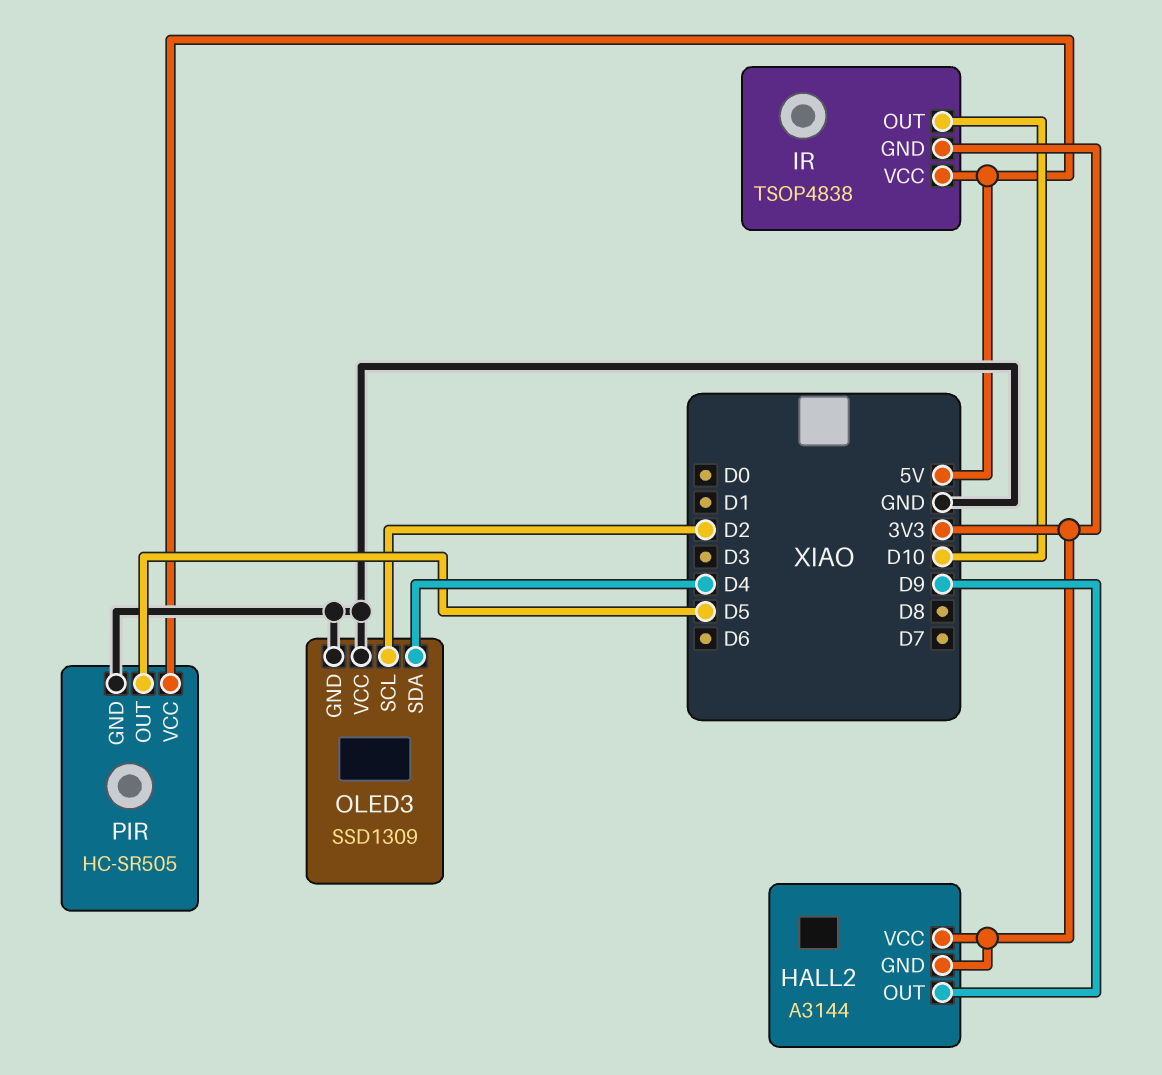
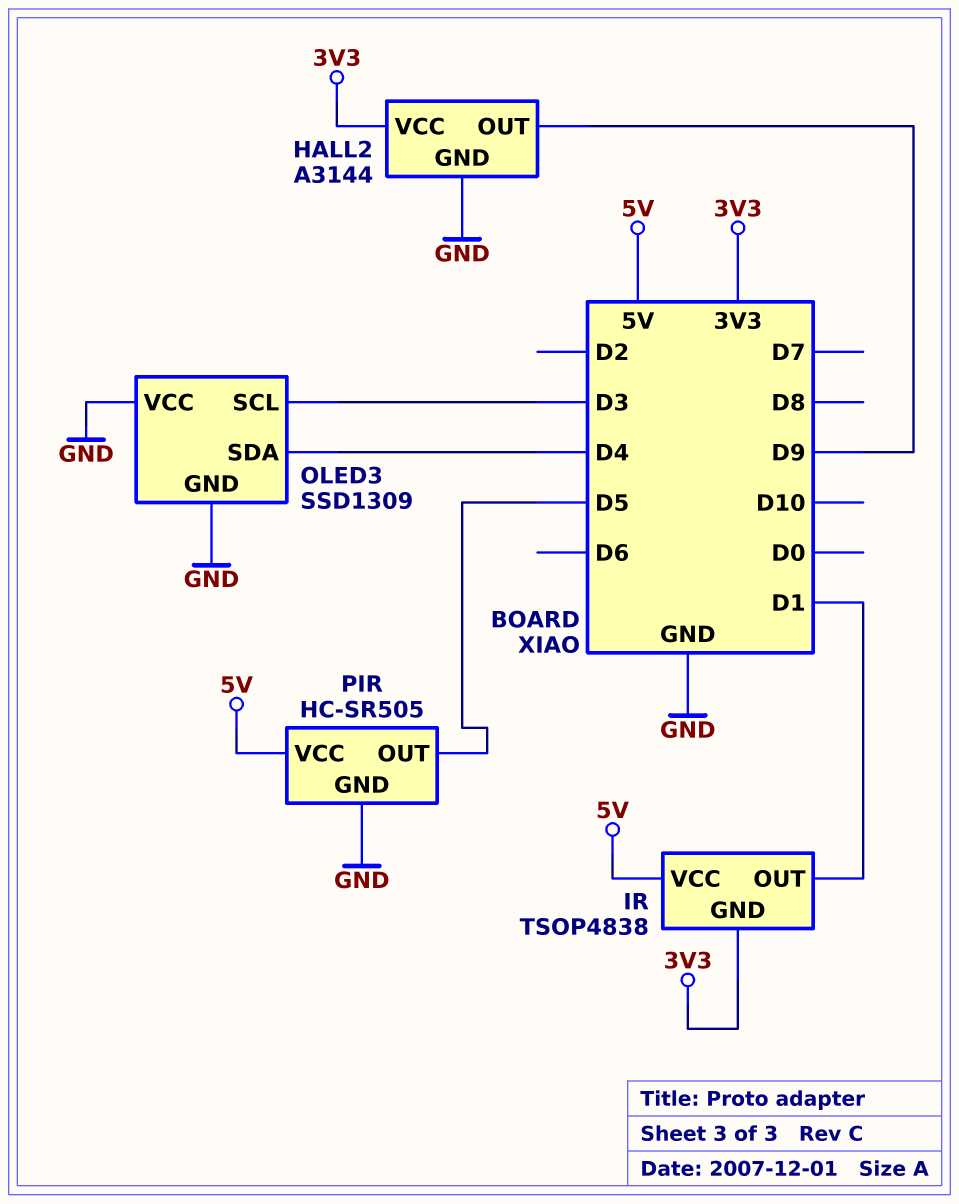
HALL2 pin GND: 3V3 -> GND
IR pin OUT: D10 -> D1
OLED3 pin SCL: D2 -> D3

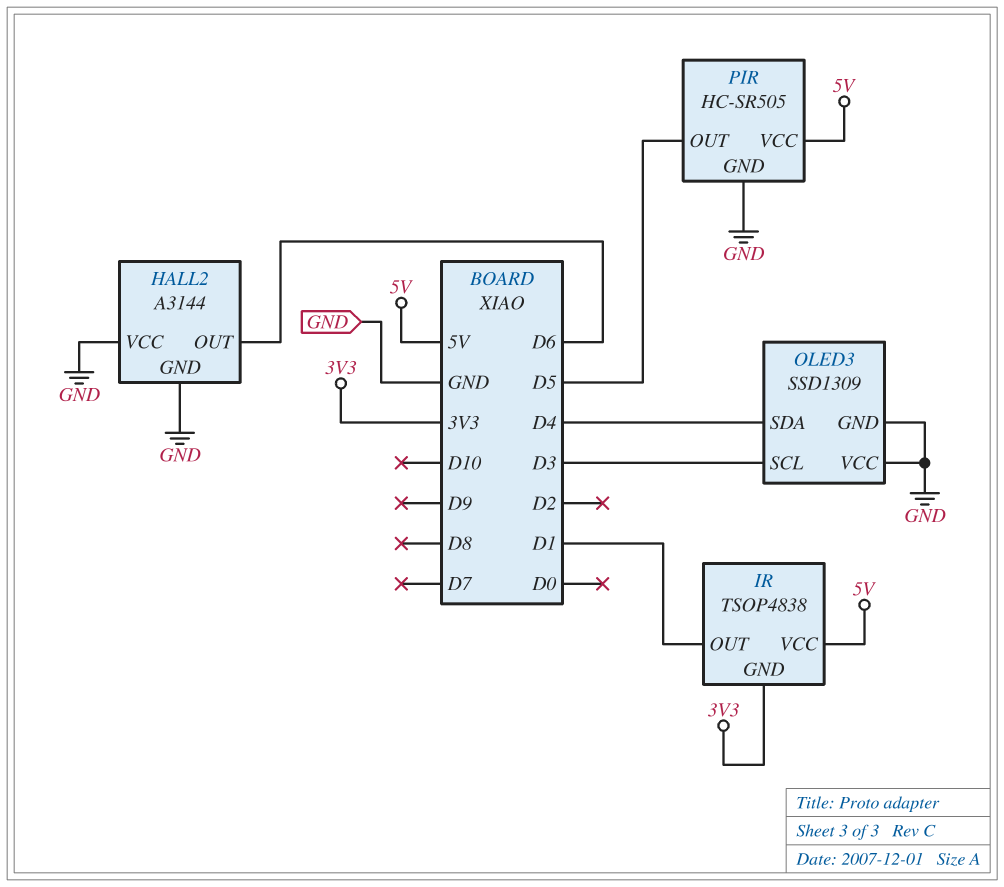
HALL2 pin OUT: D9 -> D6
HALL2 pin VCC: 3V3 -> GND

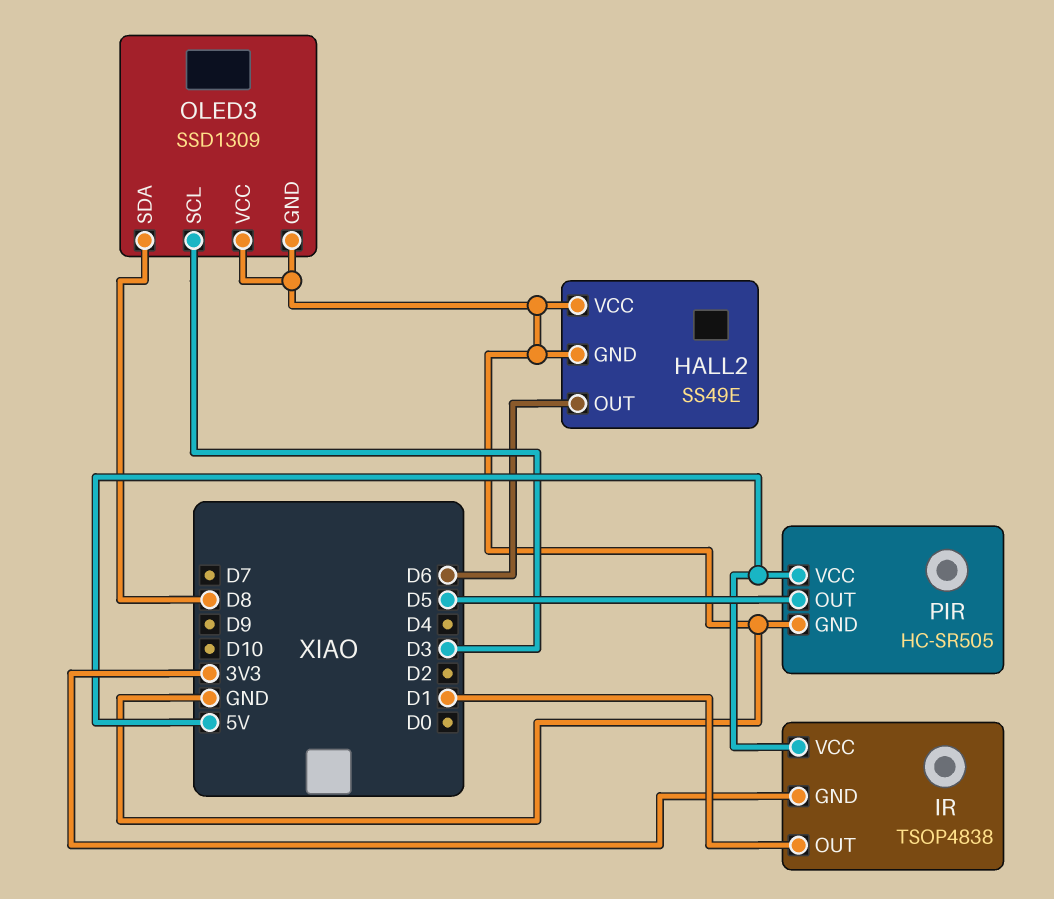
HALL2: A3144 -> SS49E
OLED3 pin SDA: D4 -> D8

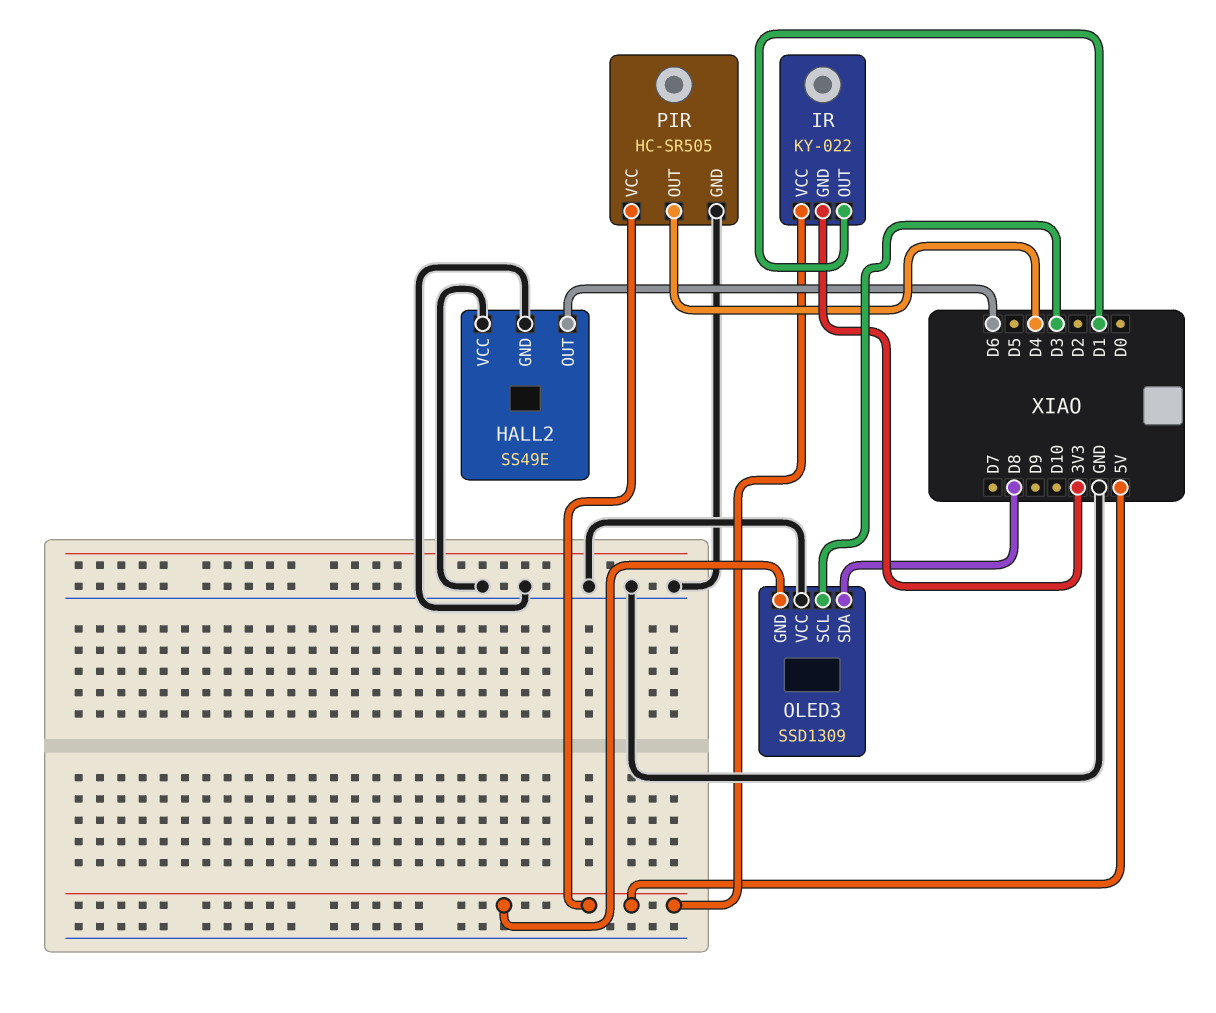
IR: TSOP4838 -> KY-022
OLED3 pin GND: GND -> 5V
PIR pin OUT: D5 -> D4

